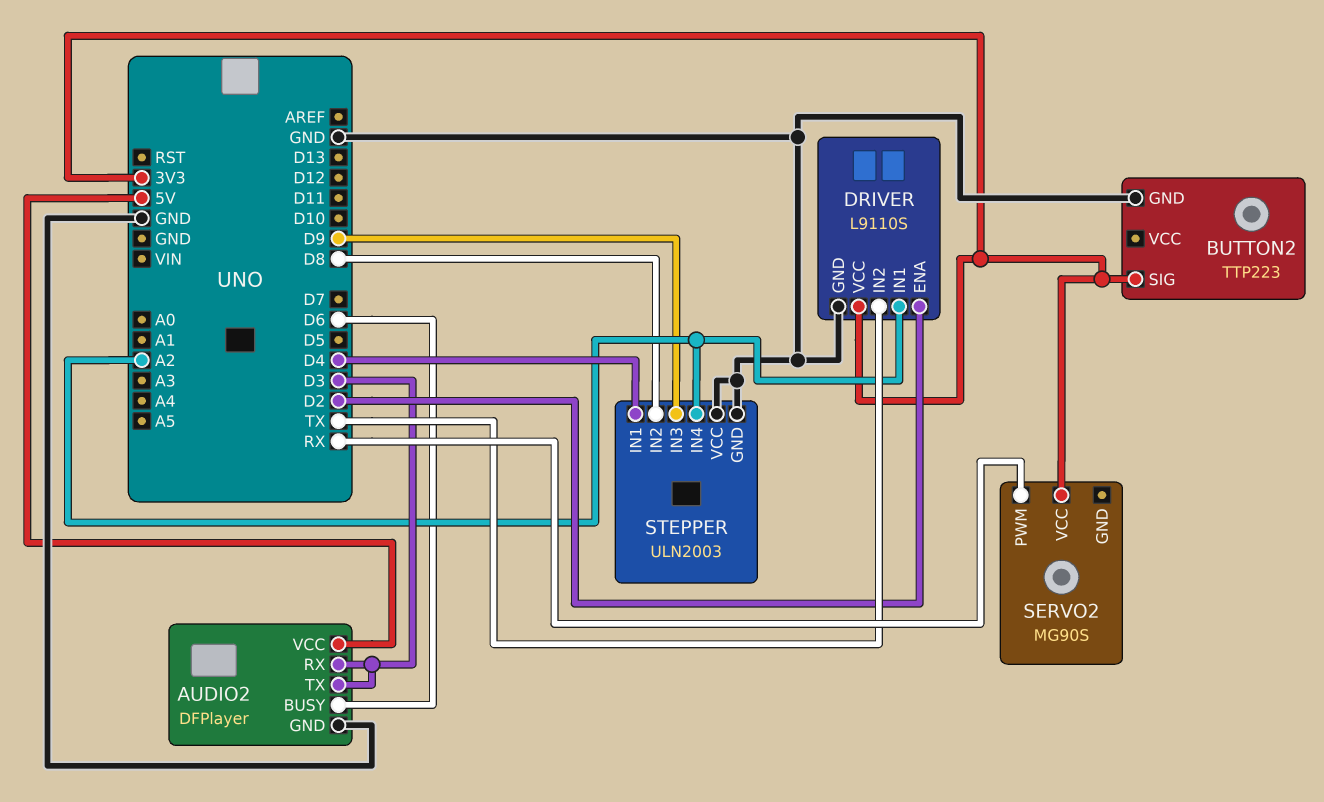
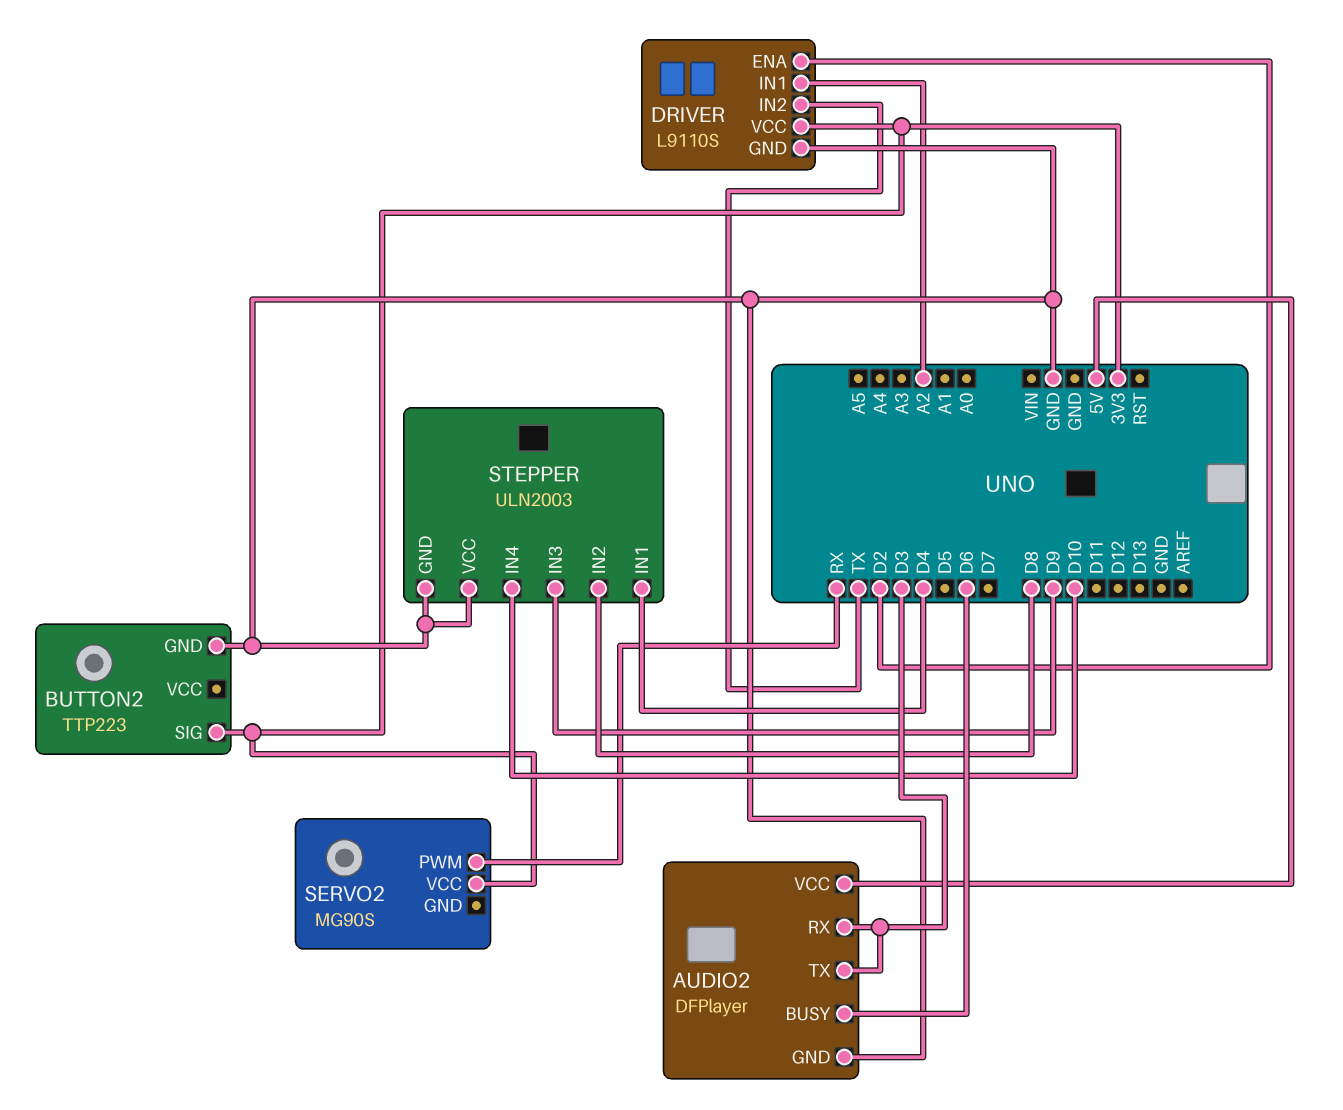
STEPPER pin IN4: A2 -> D10

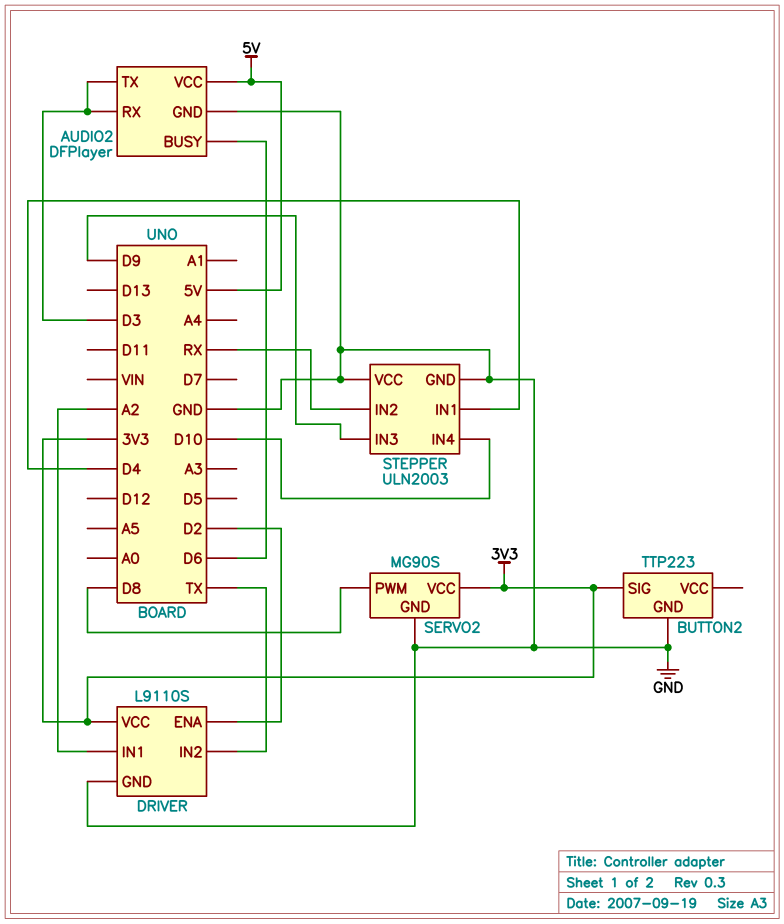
SERVO2 pin GND: none -> GND
SERVO2 pin PWM: RX -> D8
STEPPER pin IN2: D8 -> RX

